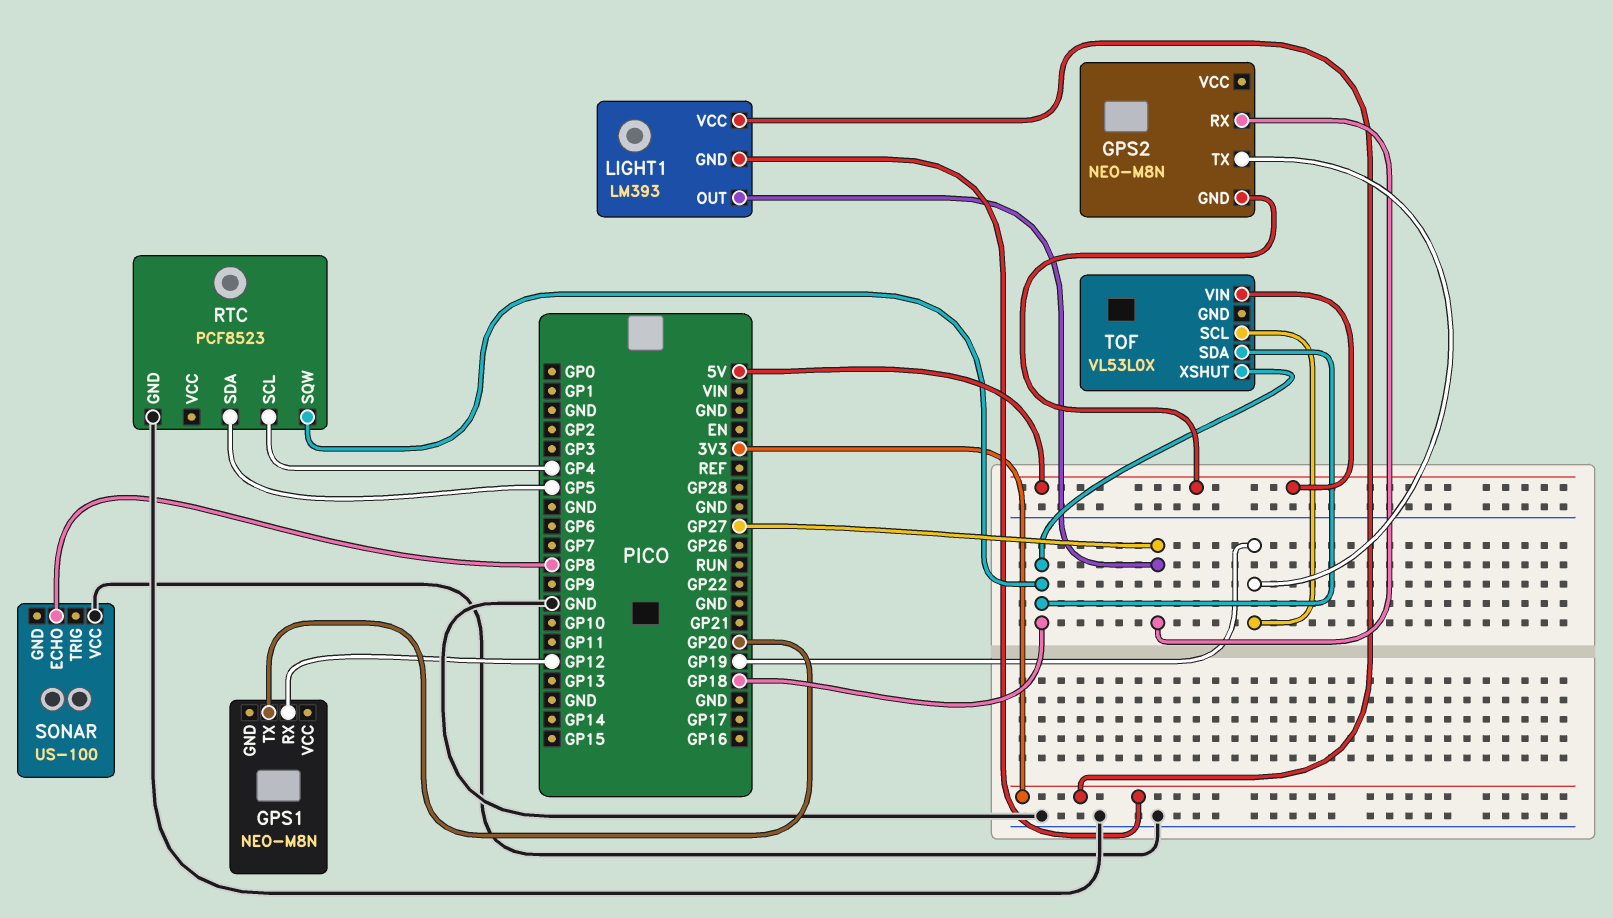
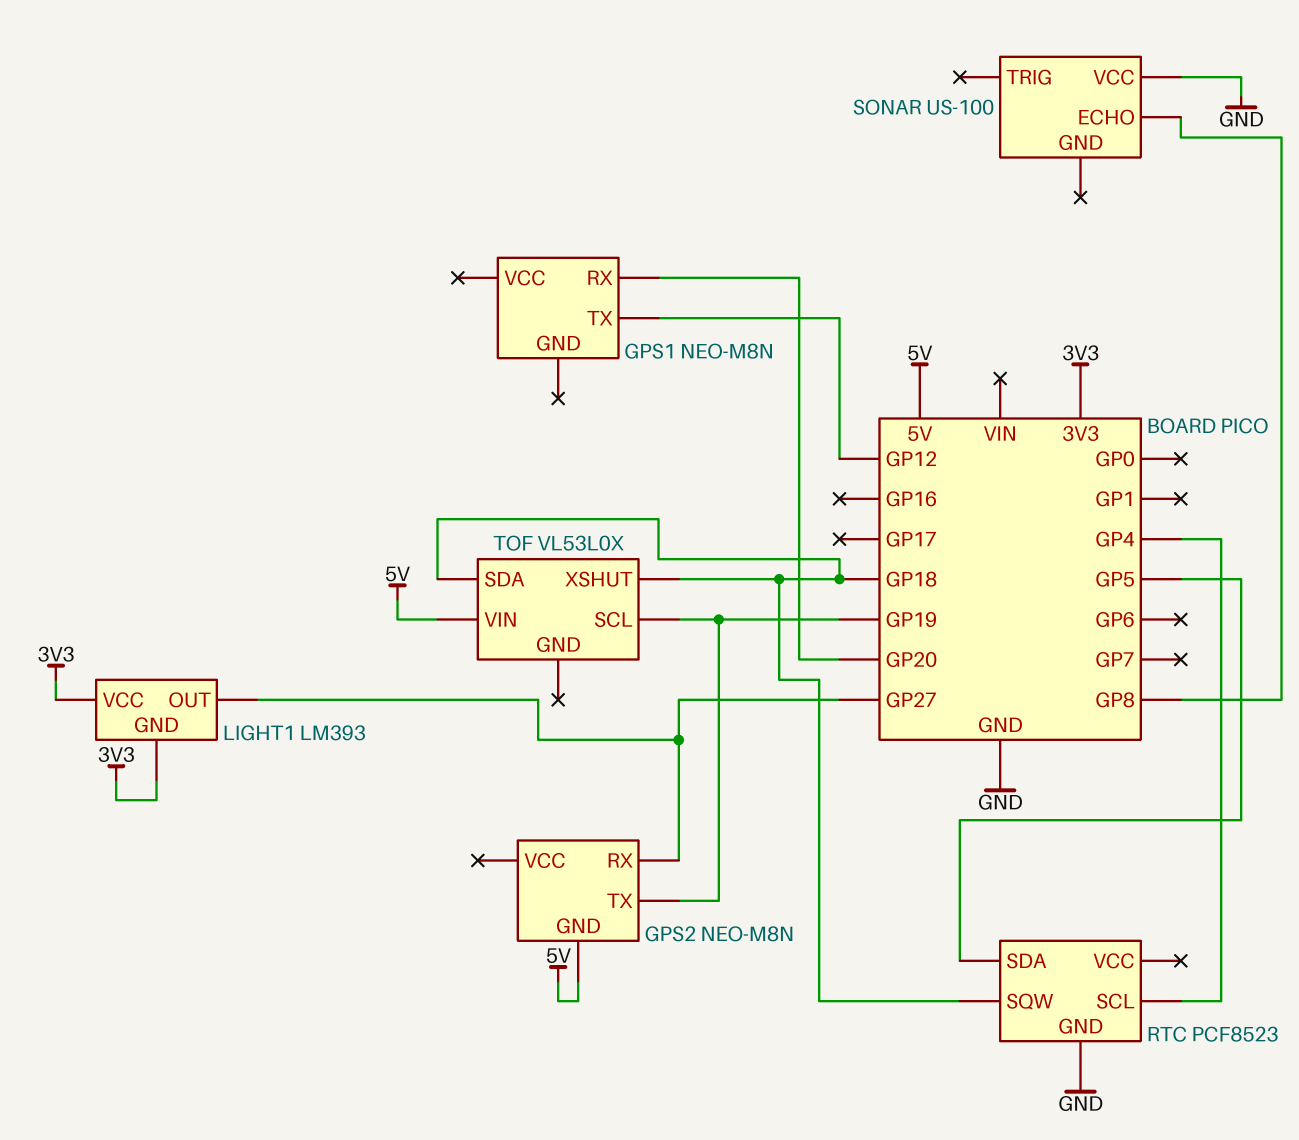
GPS1 pin RX: GP12 -> GP20
GPS1 pin TX: GP20 -> GP12

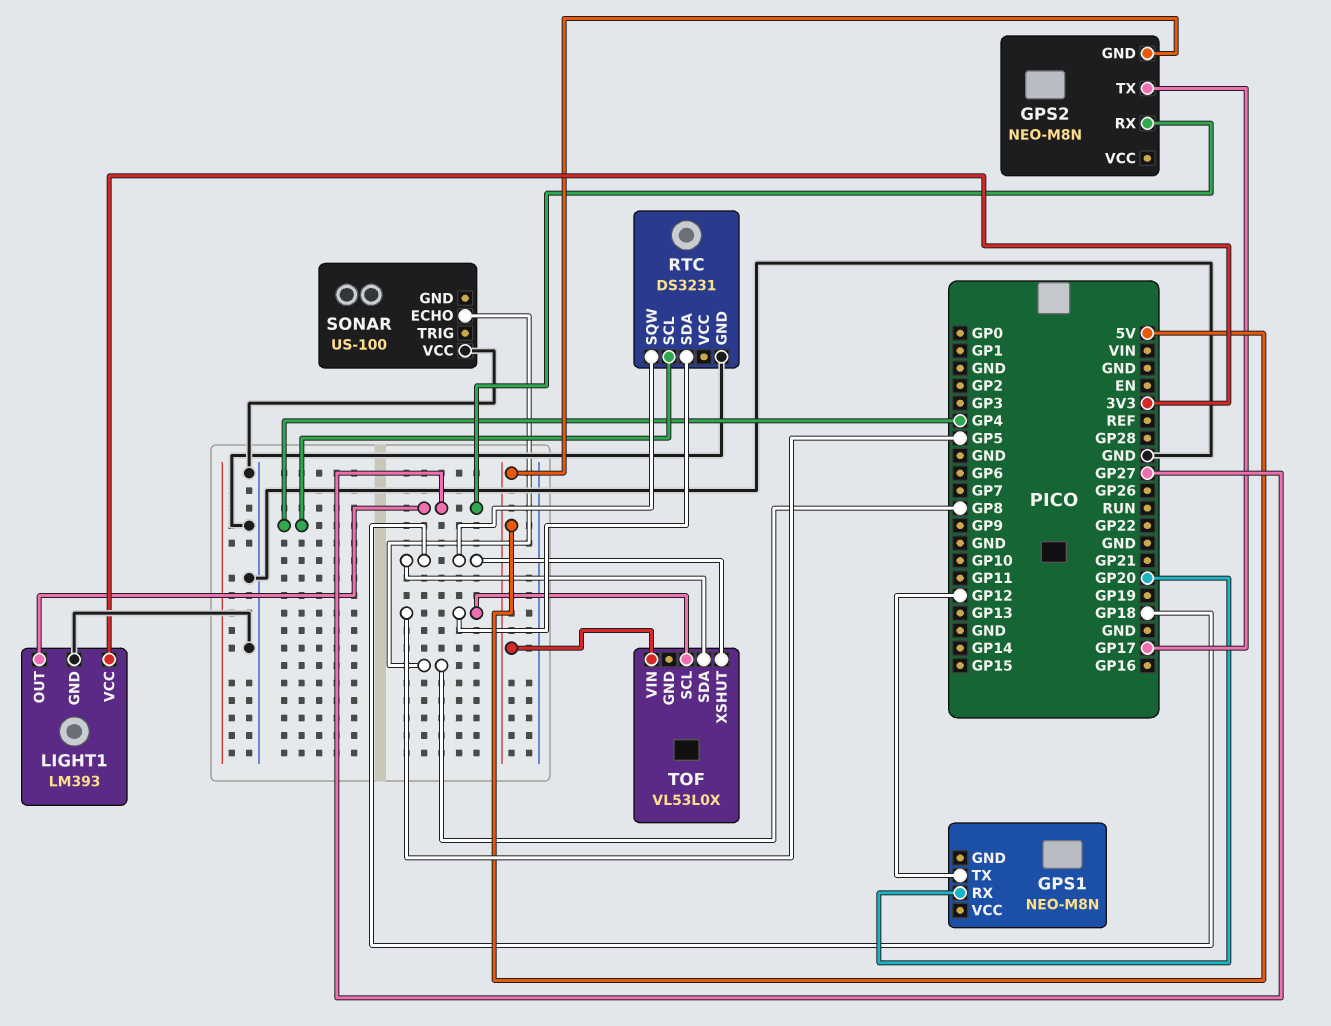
GPS2 pin TX: GP19 -> GP17
LIGHT1 pin GND: 3V3 -> GND
RTC: PCF8523 -> DS3231
TOF pin SCL: GP19 -> GP5

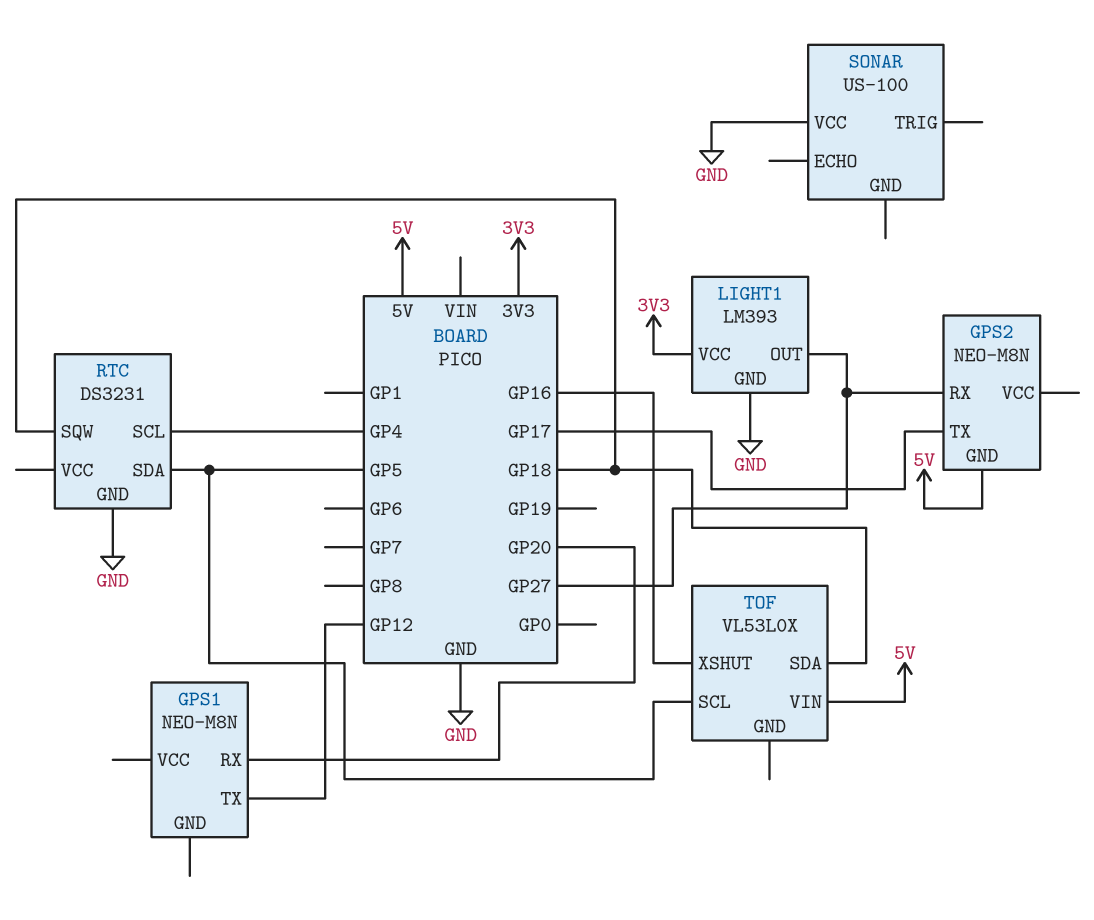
SONAR pin ECHO: GP8 -> none
TOF pin XSHUT: GP18 -> GP16

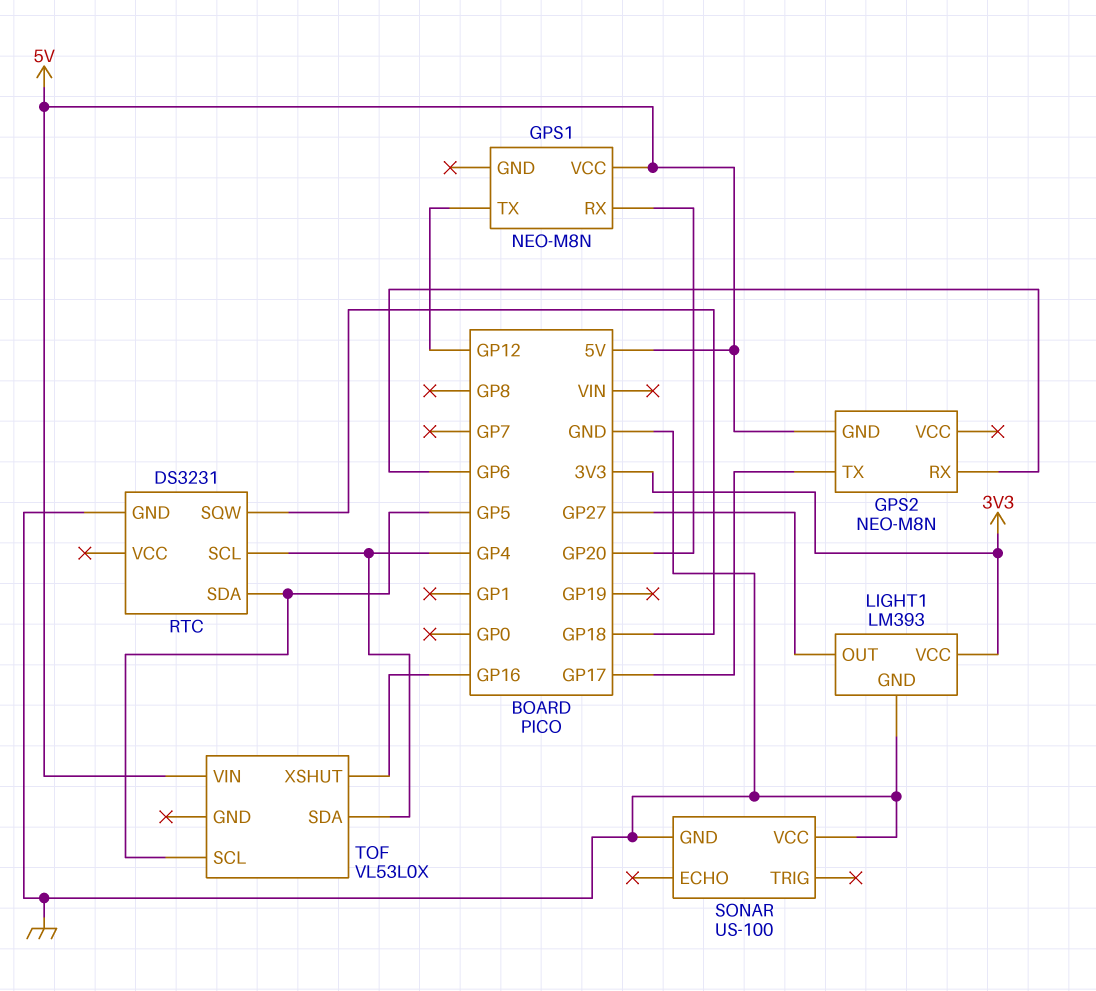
GPS1 pin VCC: none -> 5V
GPS2 pin RX: GP27 -> GP6
SONAR pin GND: none -> GND
TOF pin SDA: GP18 -> GP4

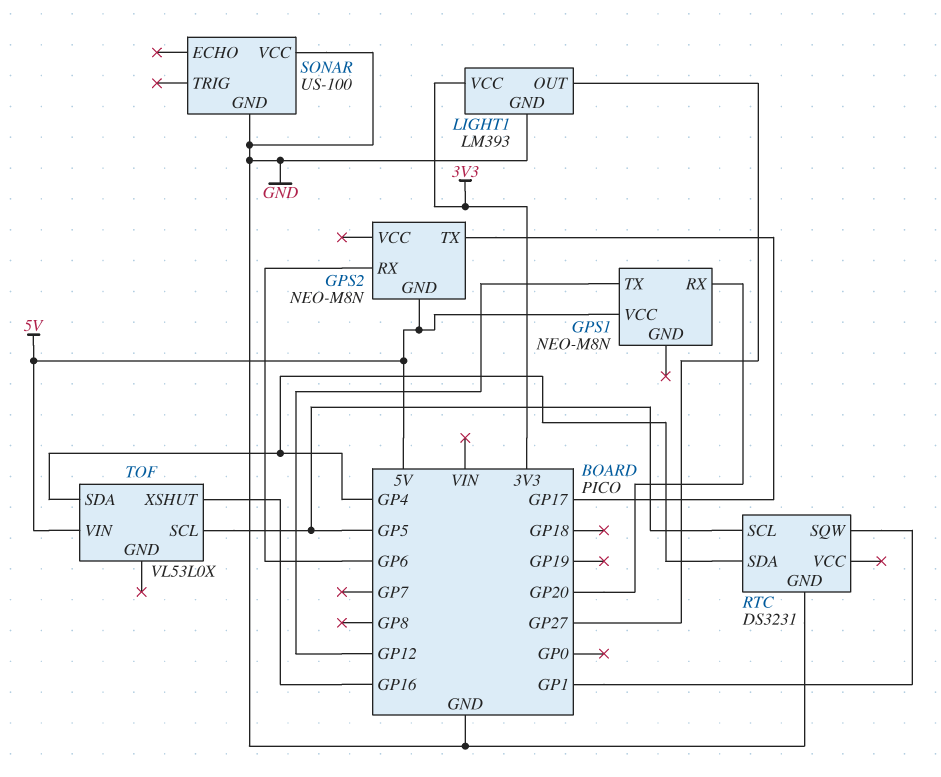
RTC pin SCL: GP4 -> GP5
RTC pin SDA: GP5 -> GP4
RTC pin SQW: GP18 -> GP1

